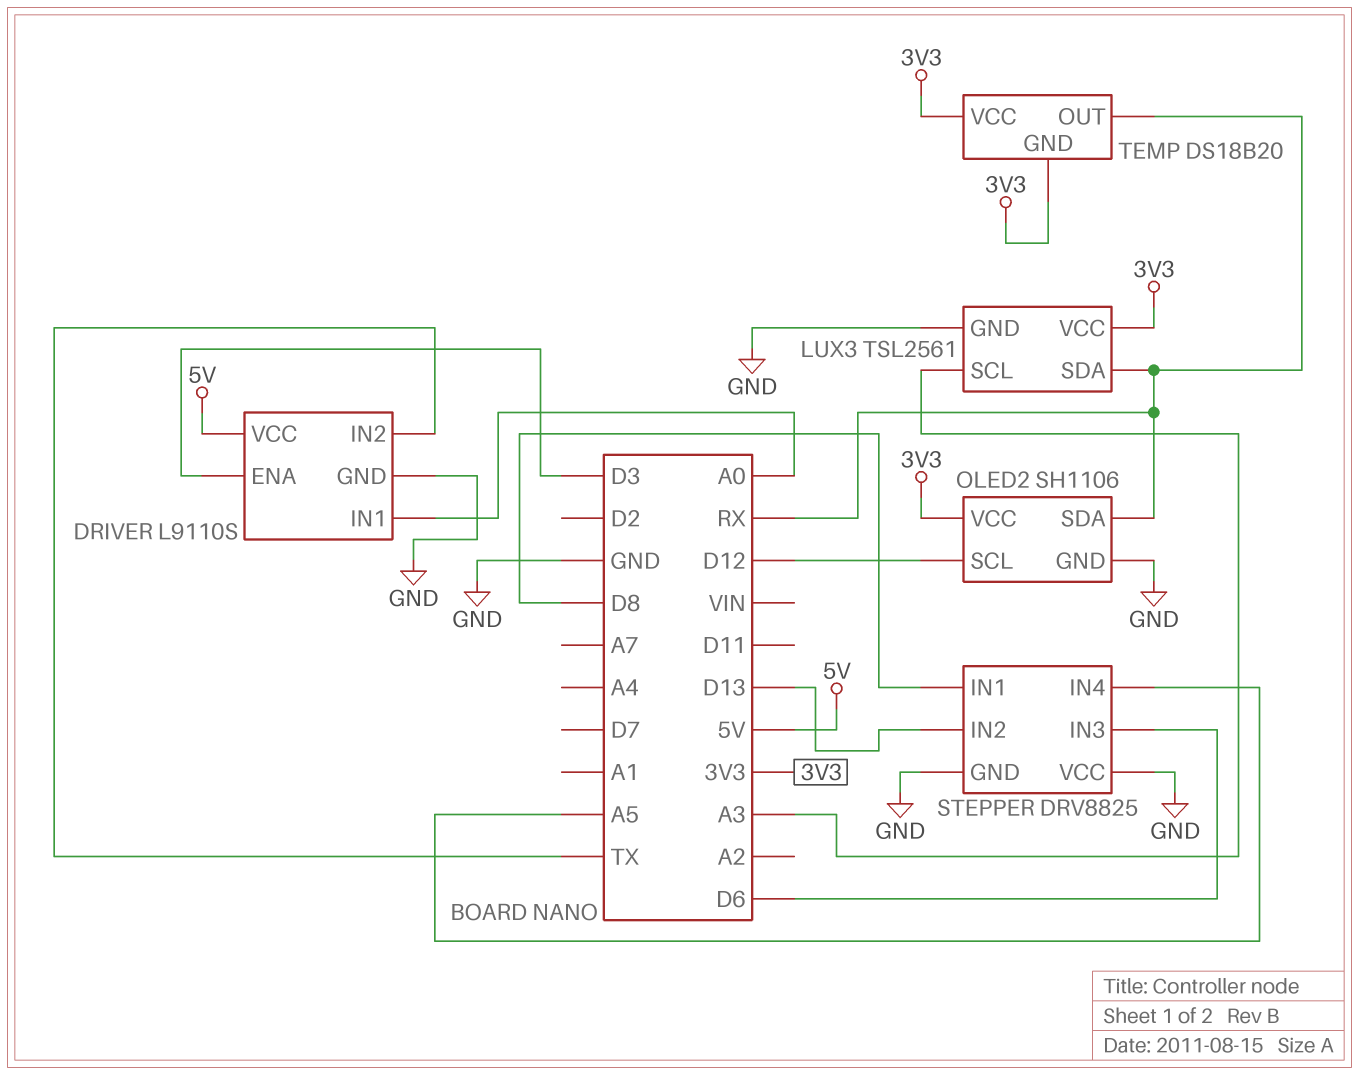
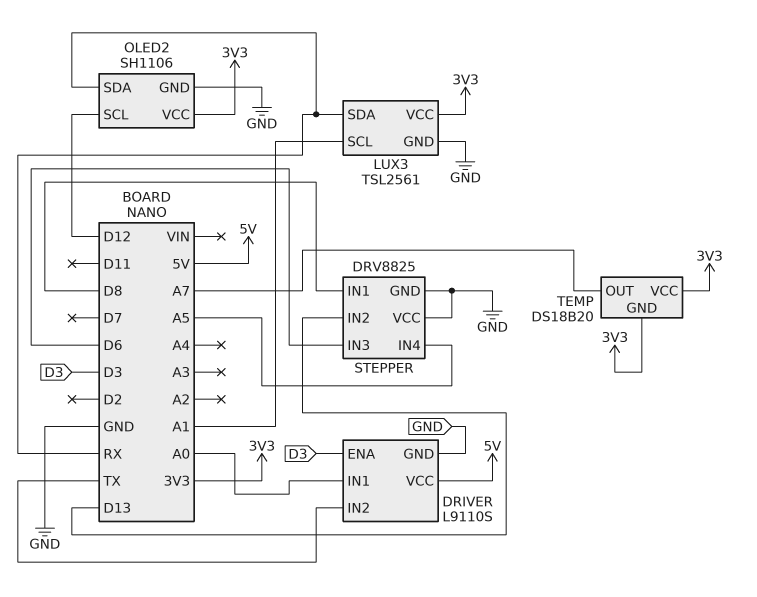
LUX3 pin SCL: A3 -> A1
TEMP pin OUT: RX -> A7

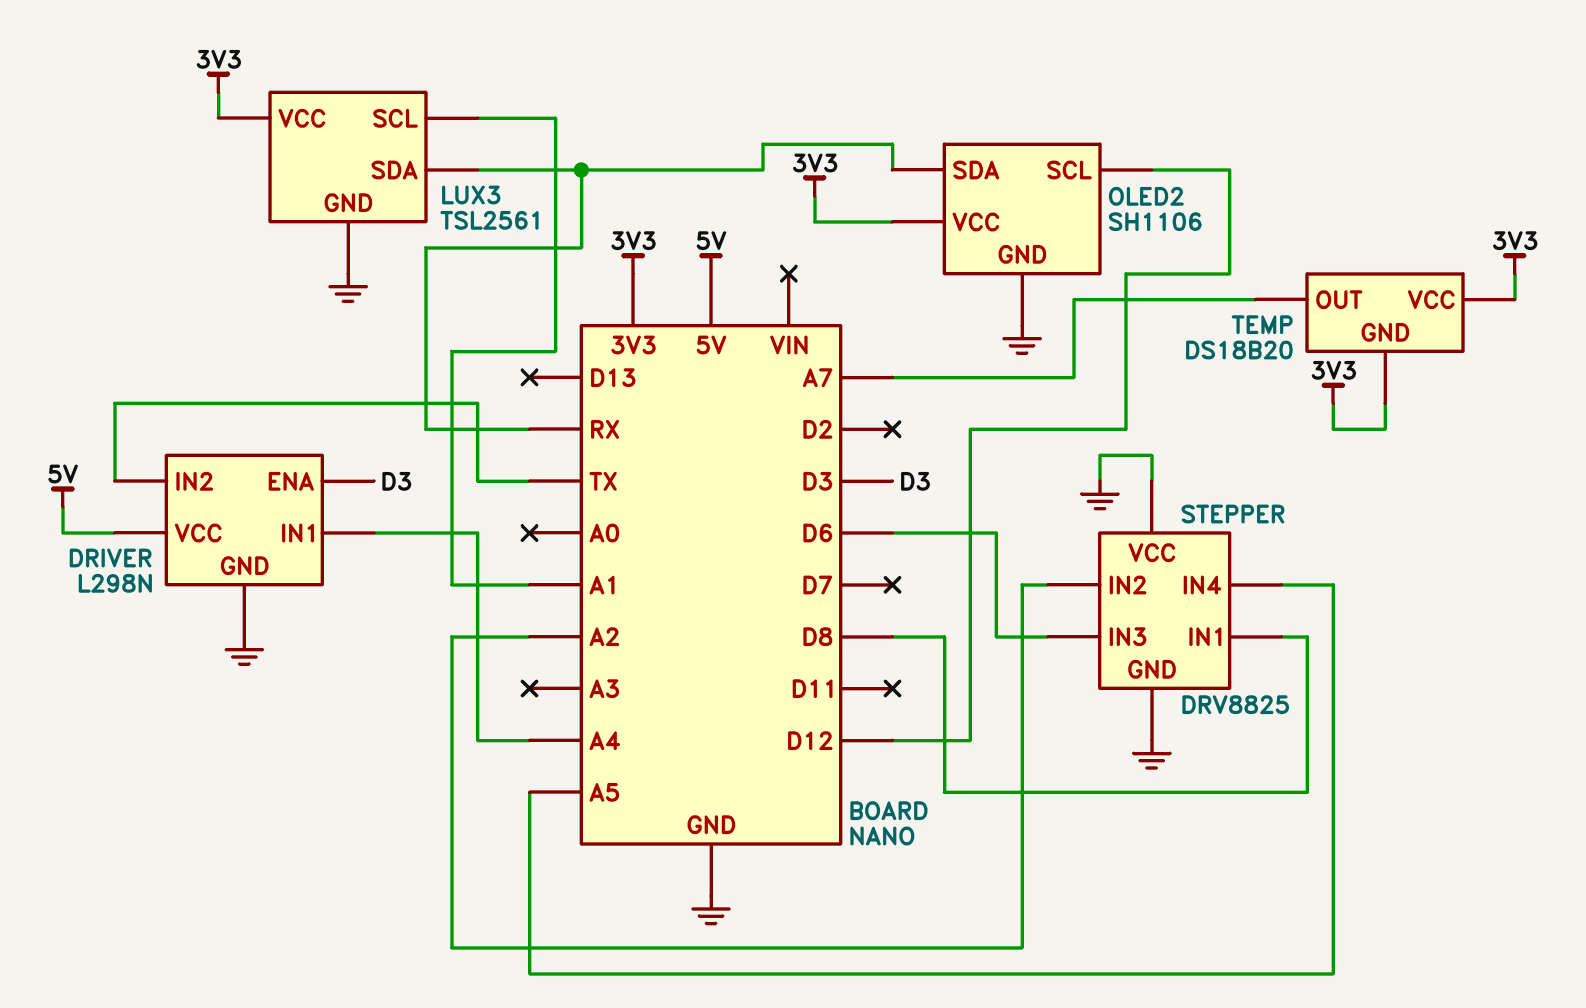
DRIVER: L9110S -> L298N
DRIVER pin IN1: A0 -> A4
STEPPER pin IN2: D13 -> A2

